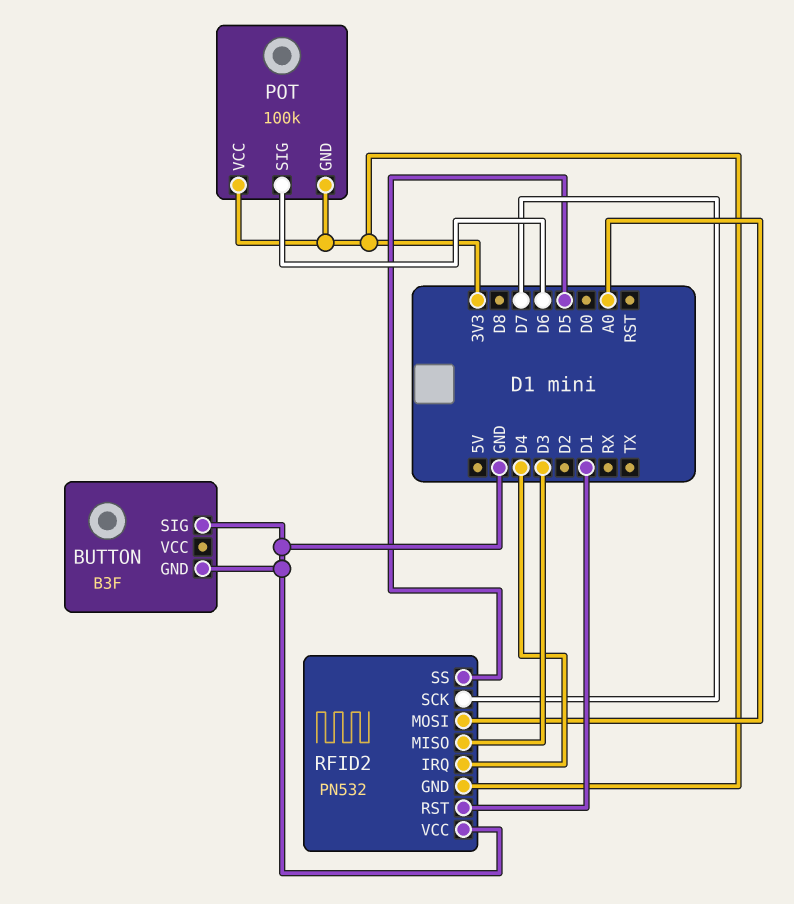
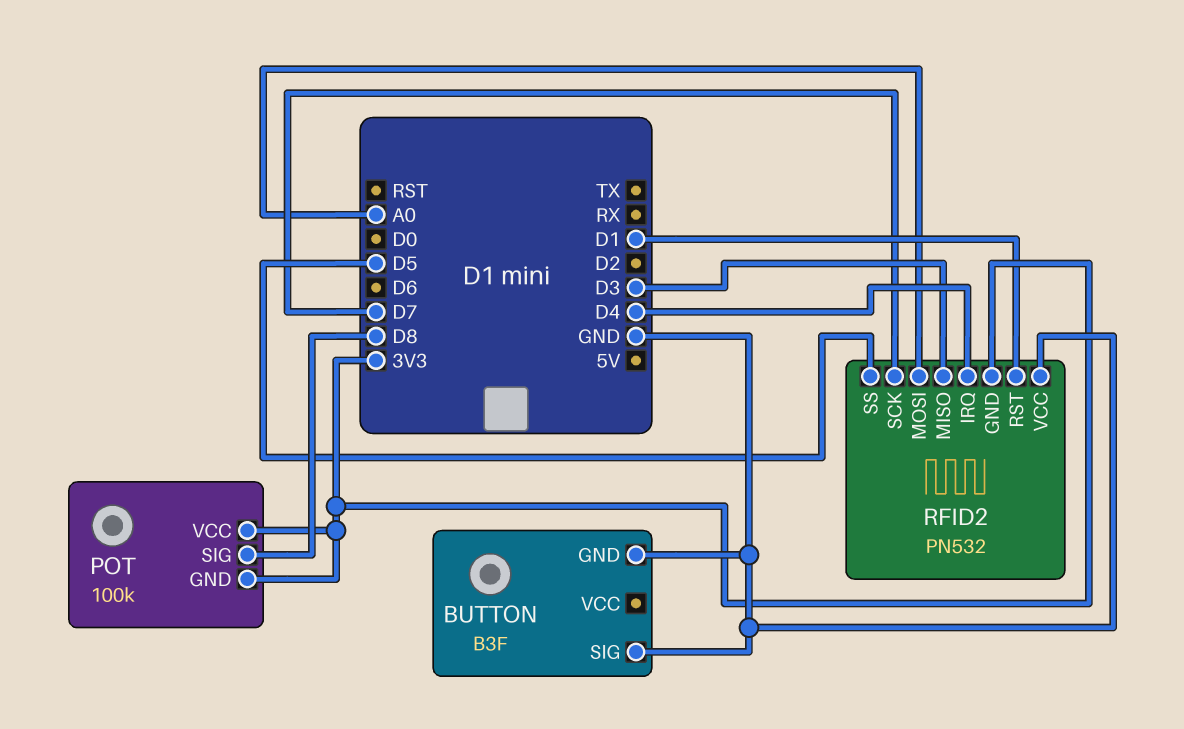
POT pin SIG: D6 -> D8

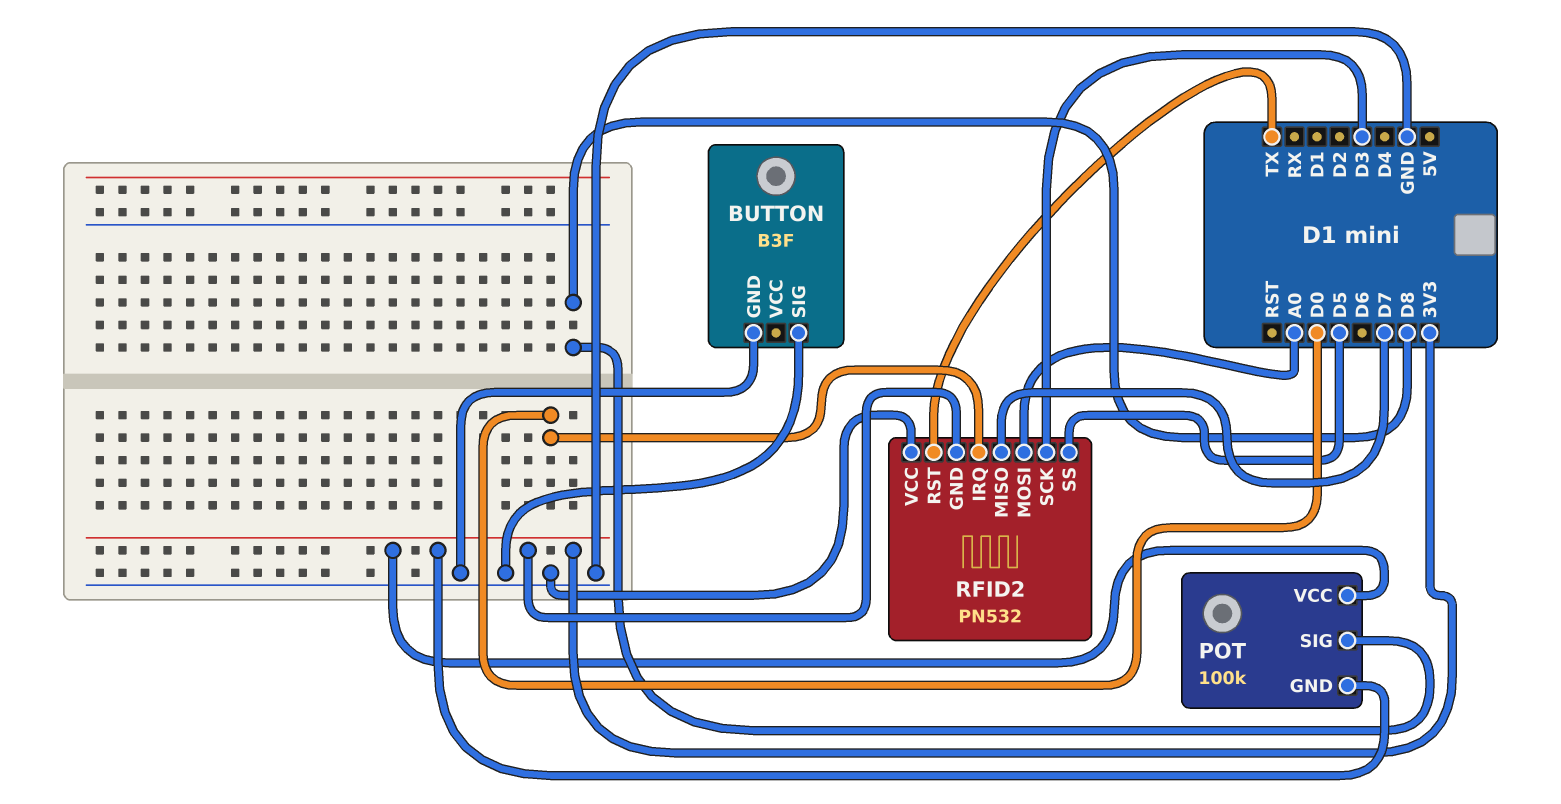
RFID2 pin IRQ: D4 -> D0
RFID2 pin MISO: D3 -> D7
RFID2 pin RST: D1 -> TX
RFID2 pin SCK: D7 -> D3

